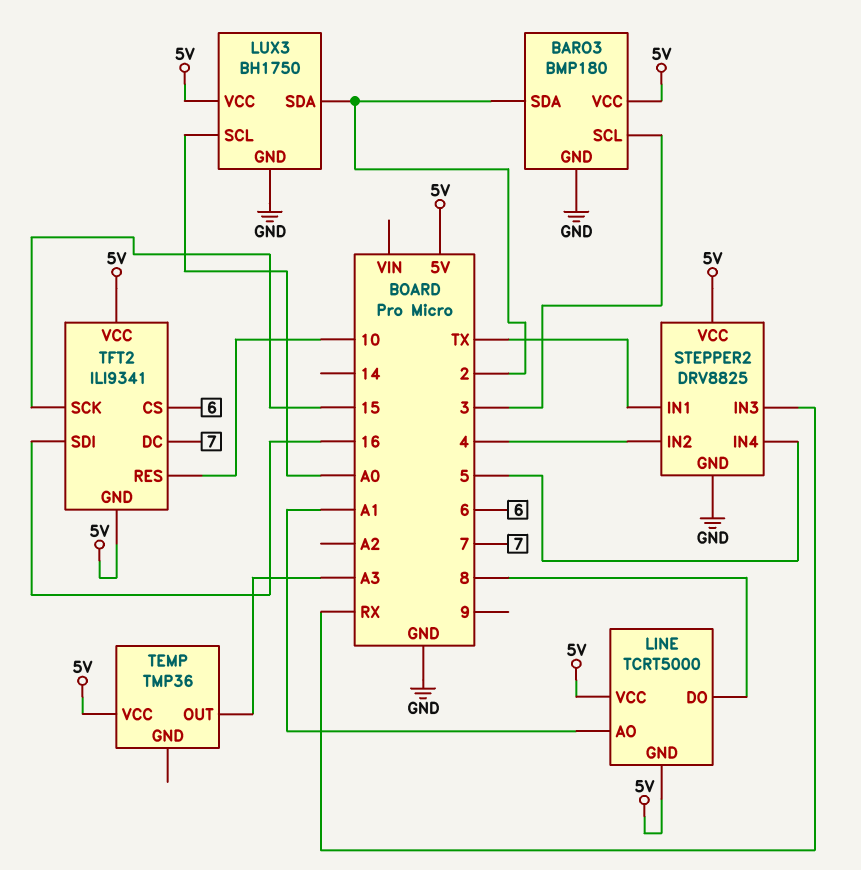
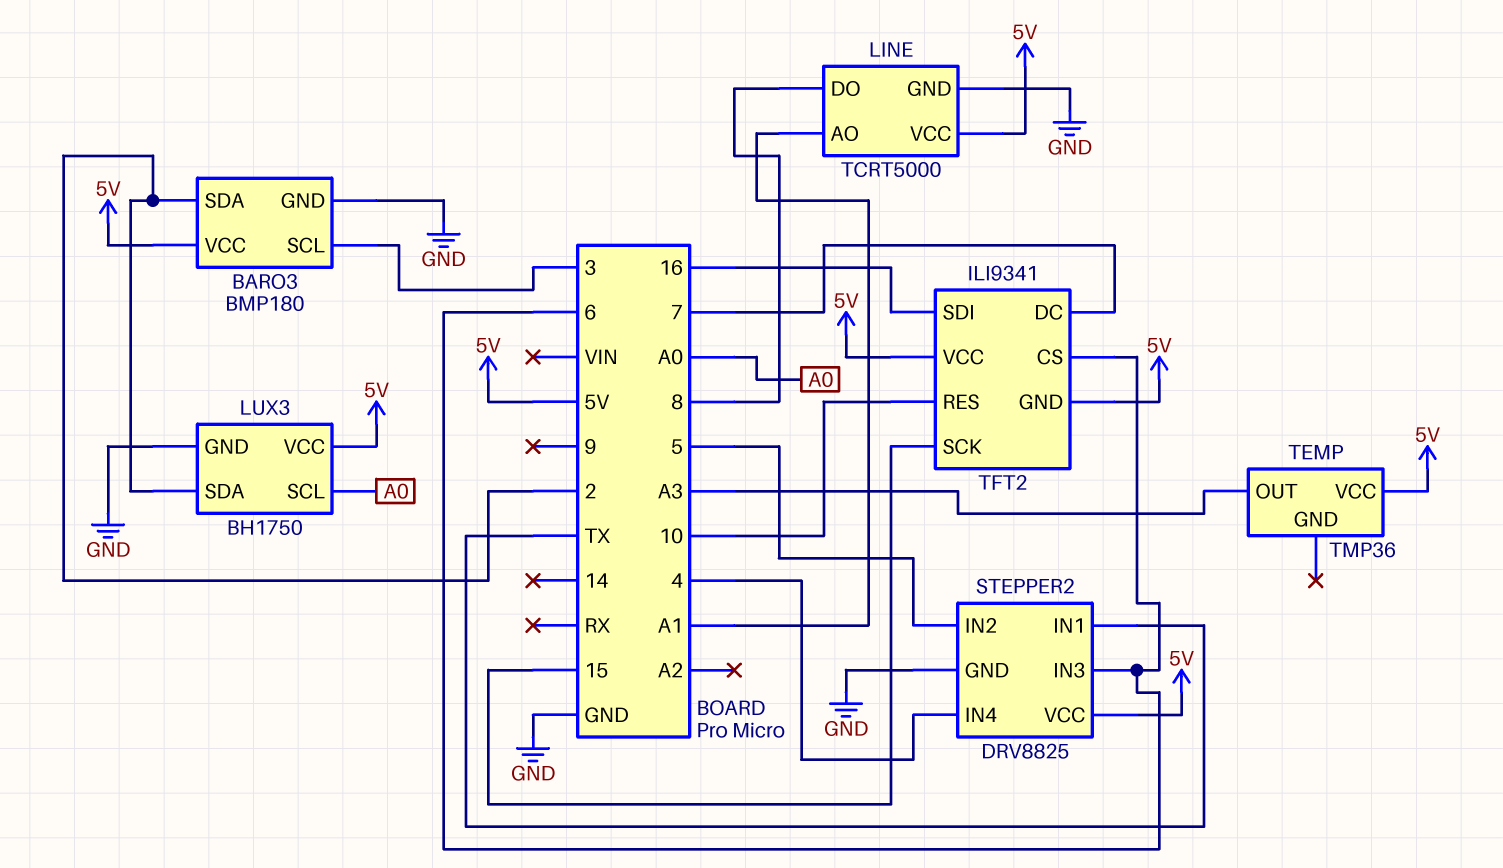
LINE pin GND: 5V -> GND
STEPPER2 pin IN2: 4 -> 5
STEPPER2 pin IN3: RX -> 6
STEPPER2 pin IN4: 5 -> 4

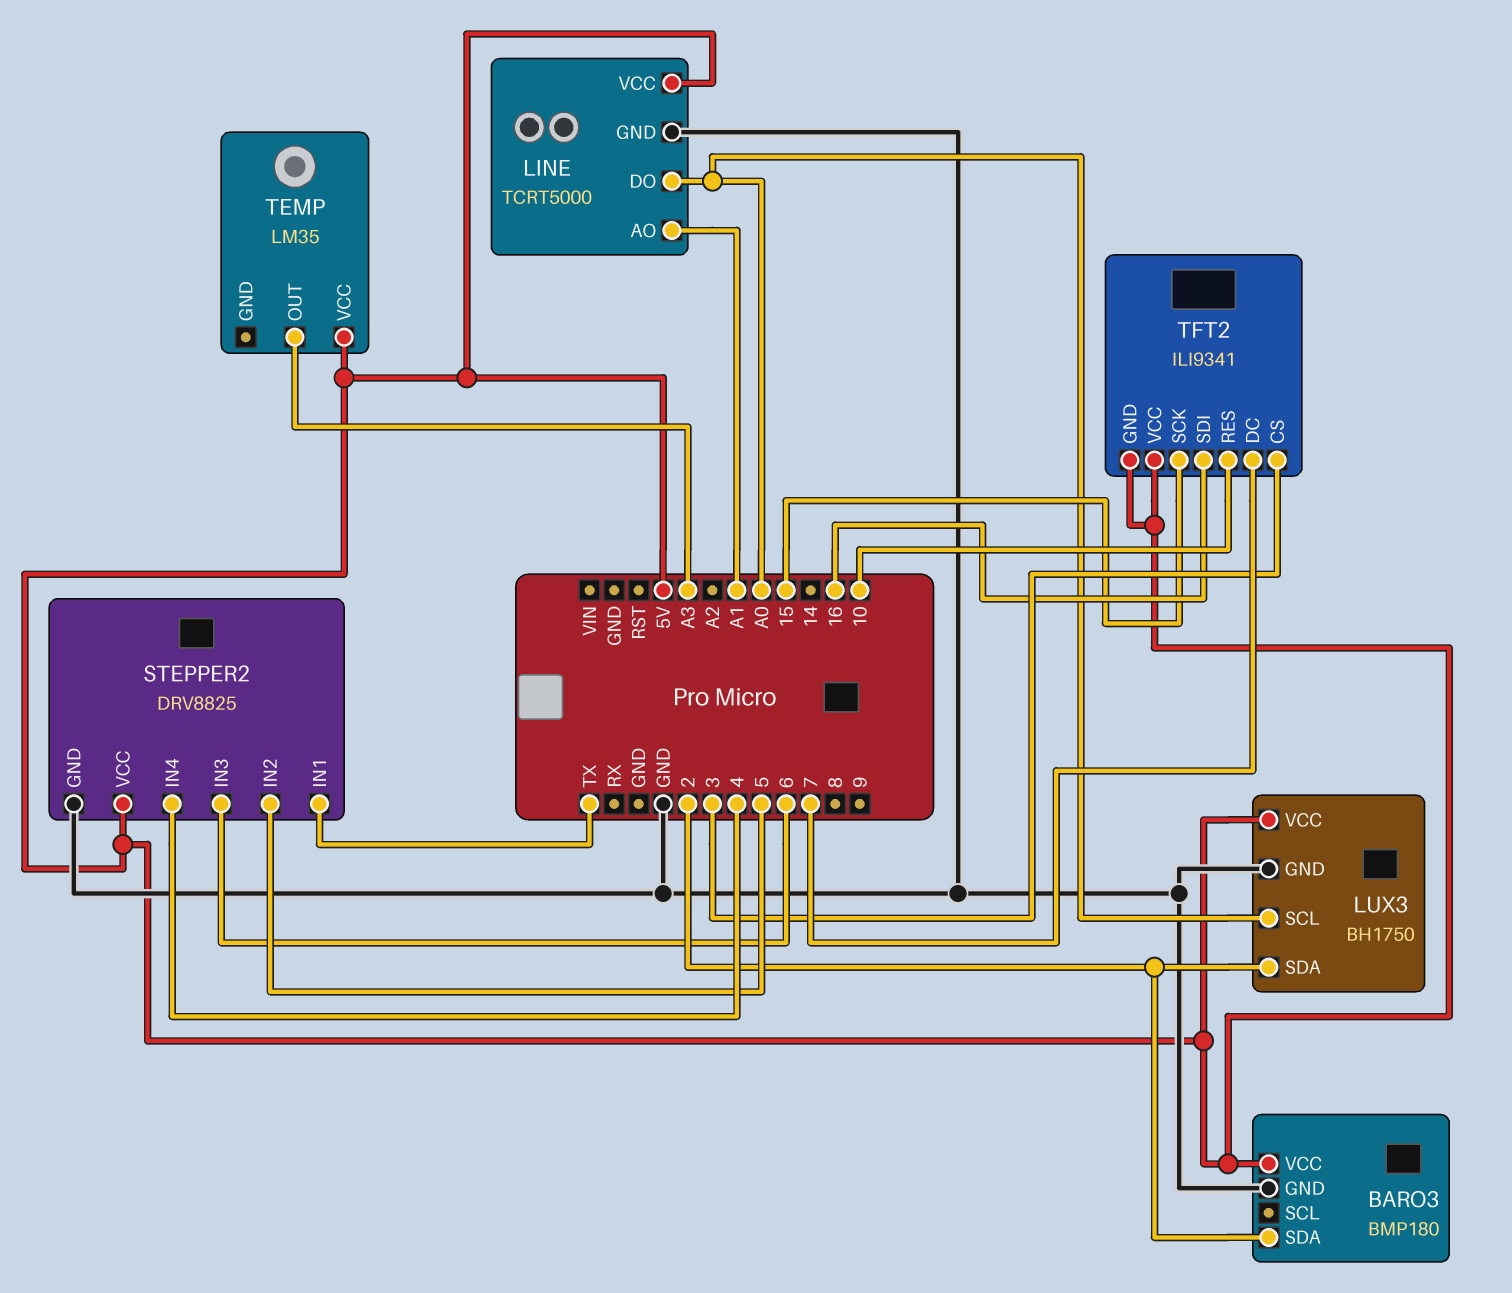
BARO3 pin SCL: 3 -> none
LINE pin DO: 8 -> A0
TEMP: TMP36 -> LM35
TFT2 pin CS: 6 -> 3

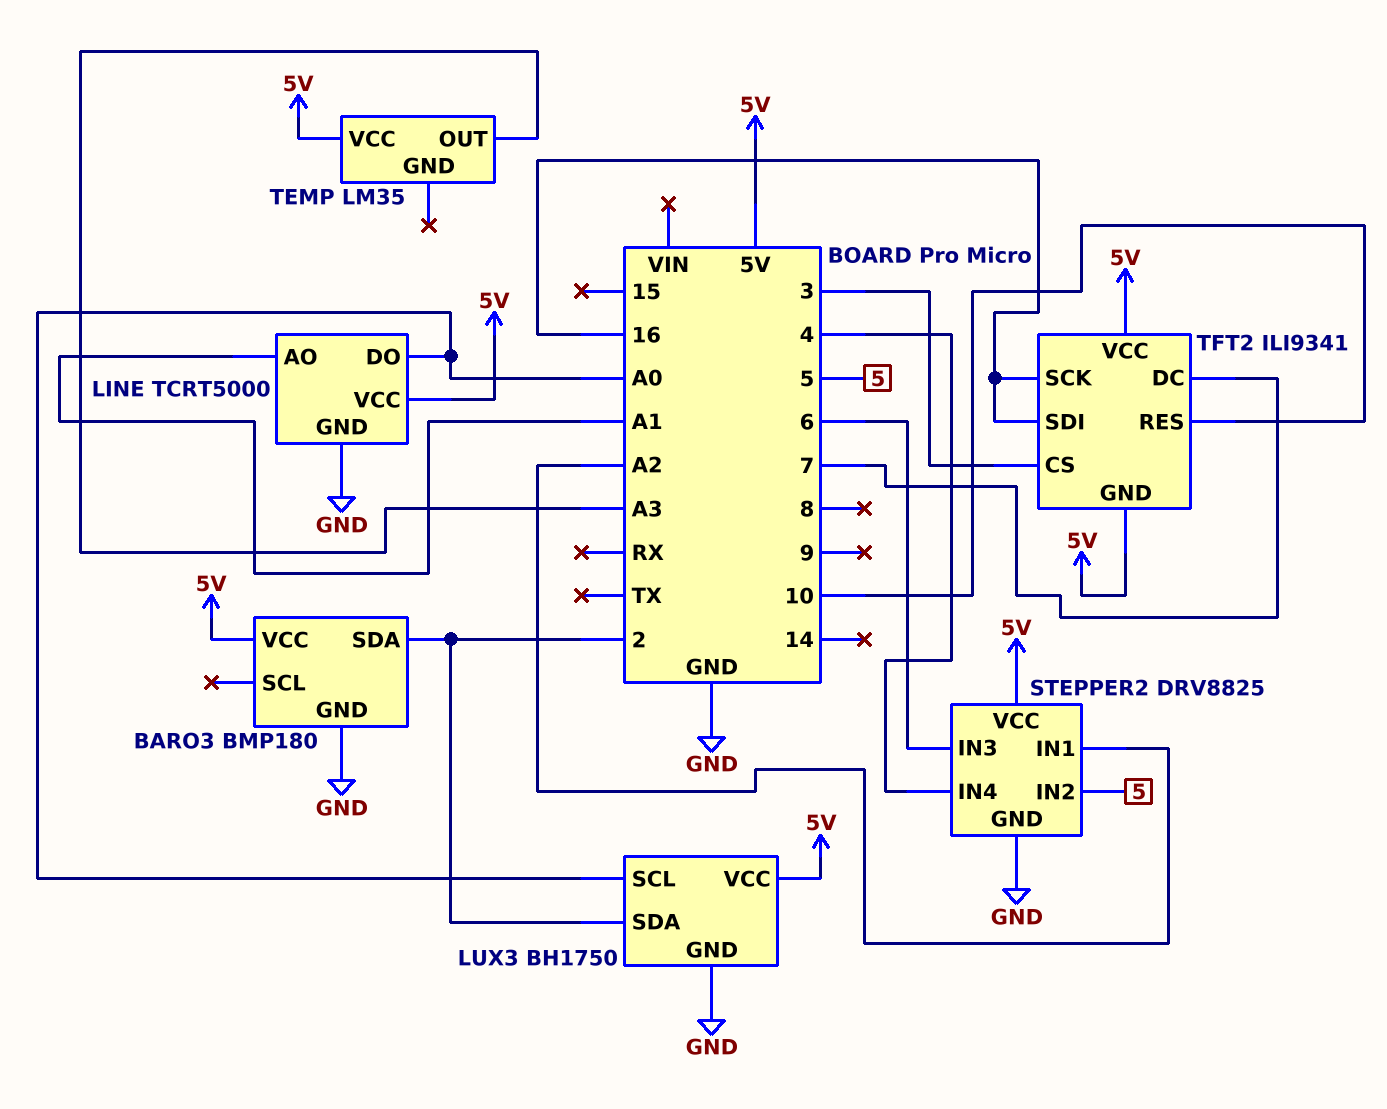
STEPPER2 pin IN1: TX -> A2
TFT2 pin SCK: 15 -> 16

